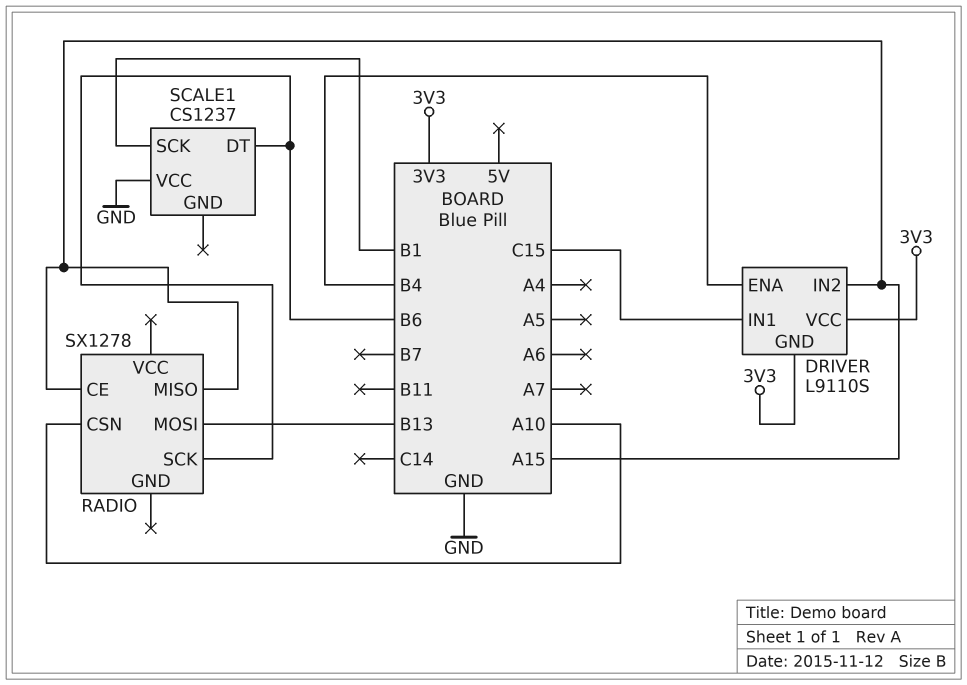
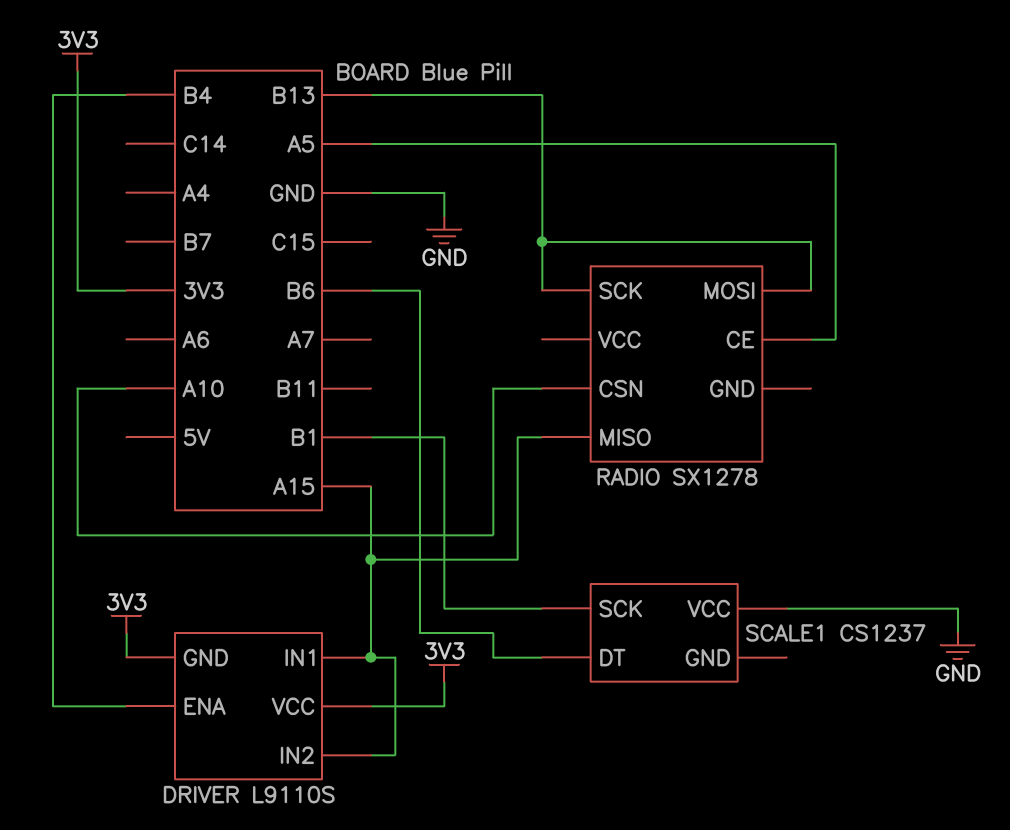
DRIVER pin IN1: C15 -> A15
RADIO pin CE: A15 -> A5
RADIO pin SCK: B6 -> B13

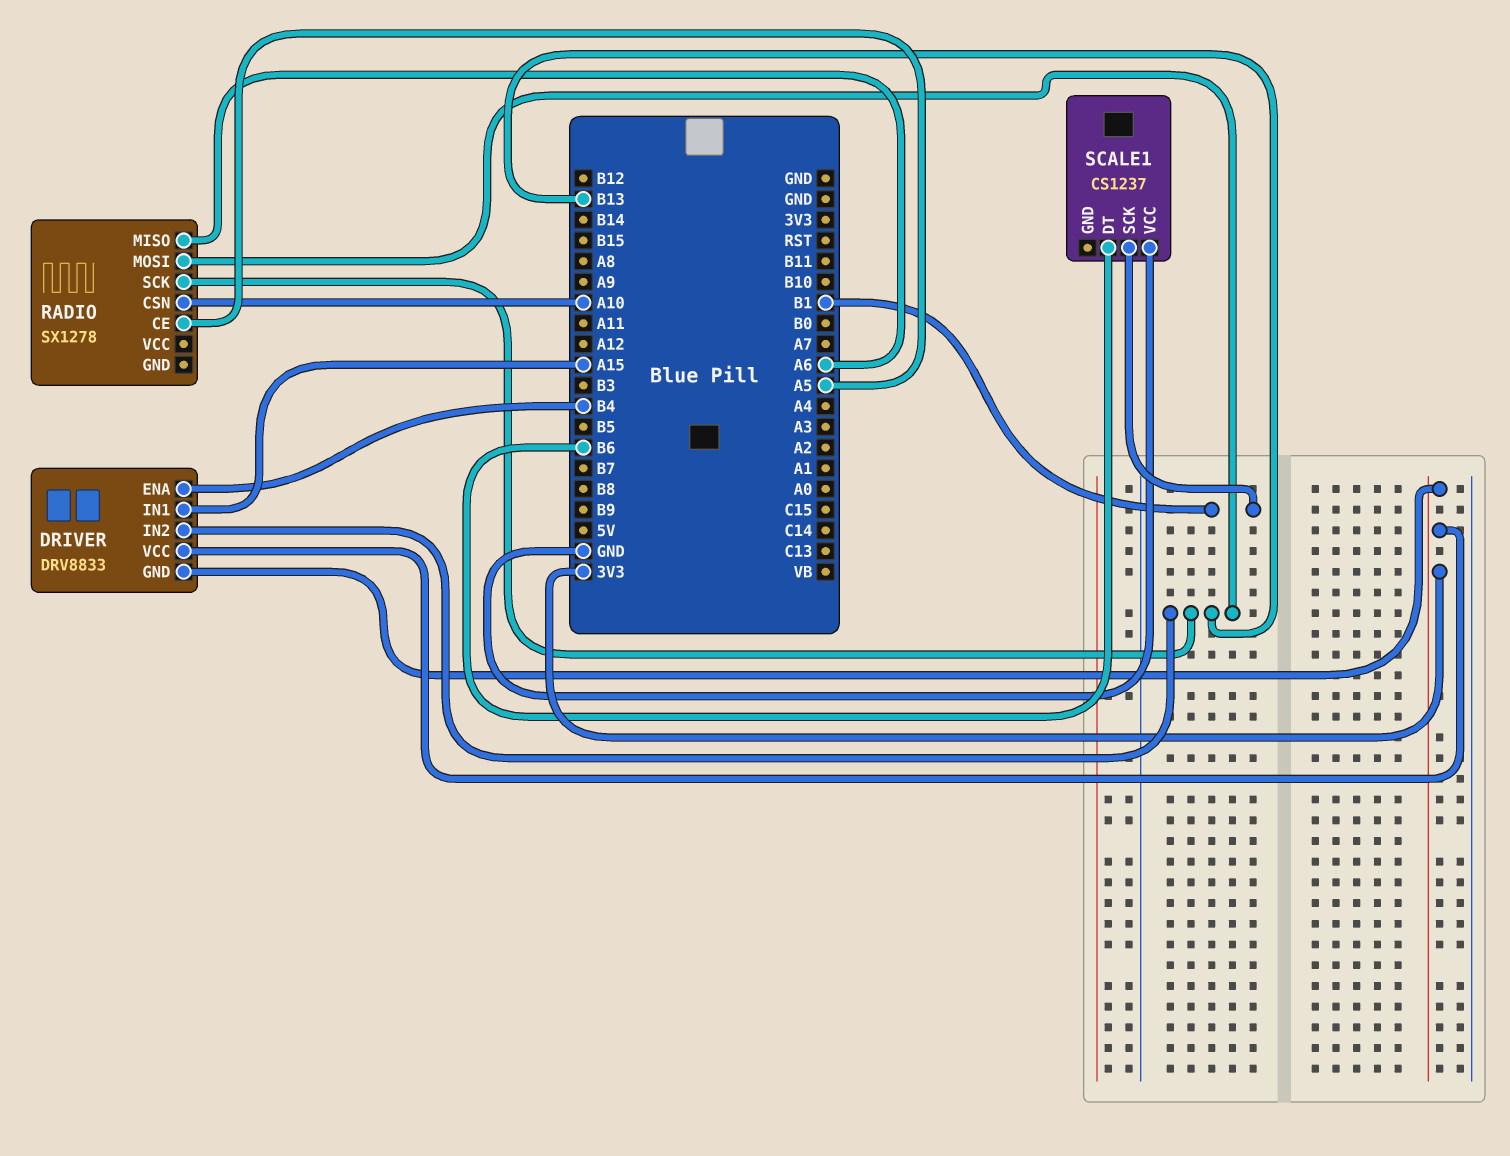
DRIVER: L9110S -> DRV8833
DRIVER pin IN2: A15 -> B13
RADIO pin MISO: A15 -> A6

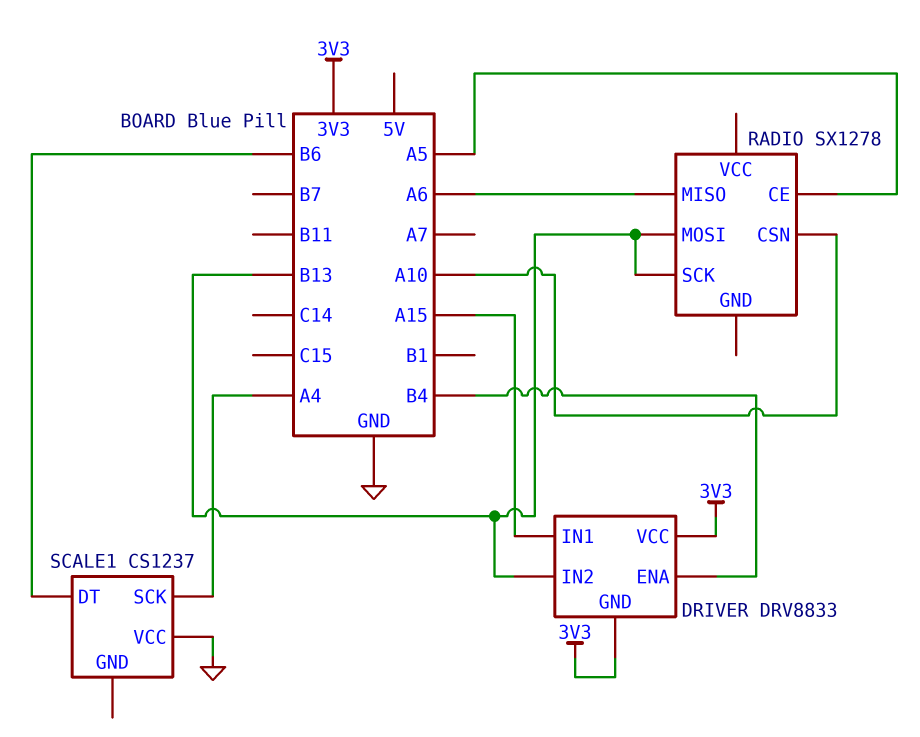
SCALE1 pin SCK: B1 -> A4

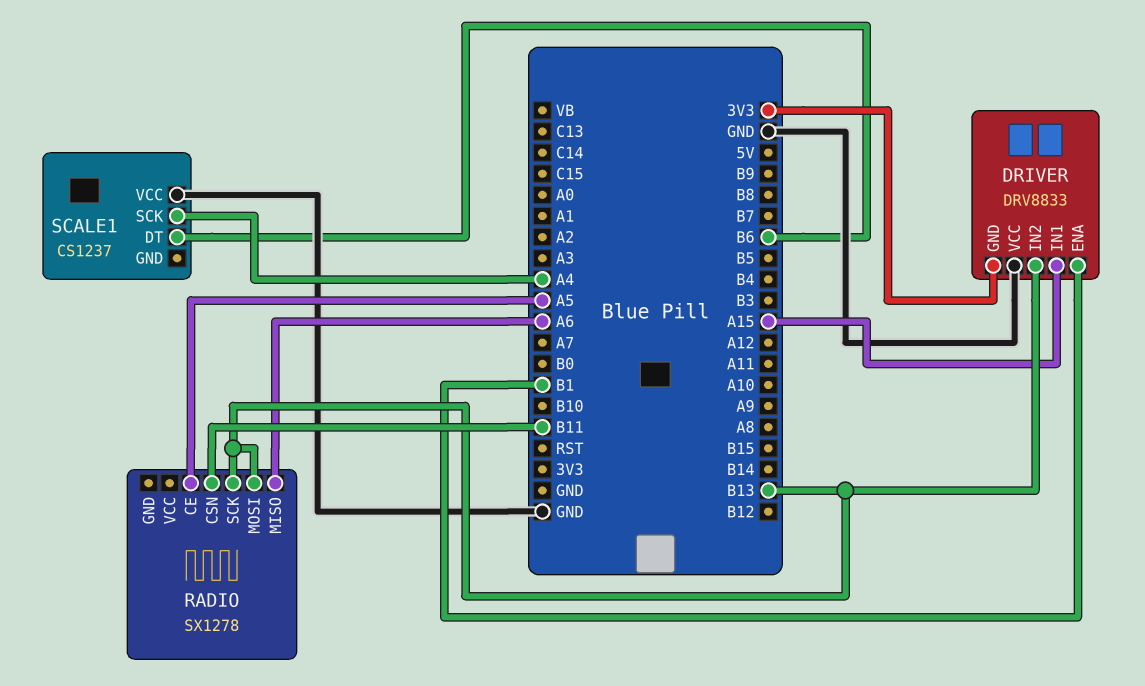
DRIVER pin ENA: B4 -> B1
DRIVER pin VCC: 3V3 -> GND
RADIO pin CSN: A10 -> B11

